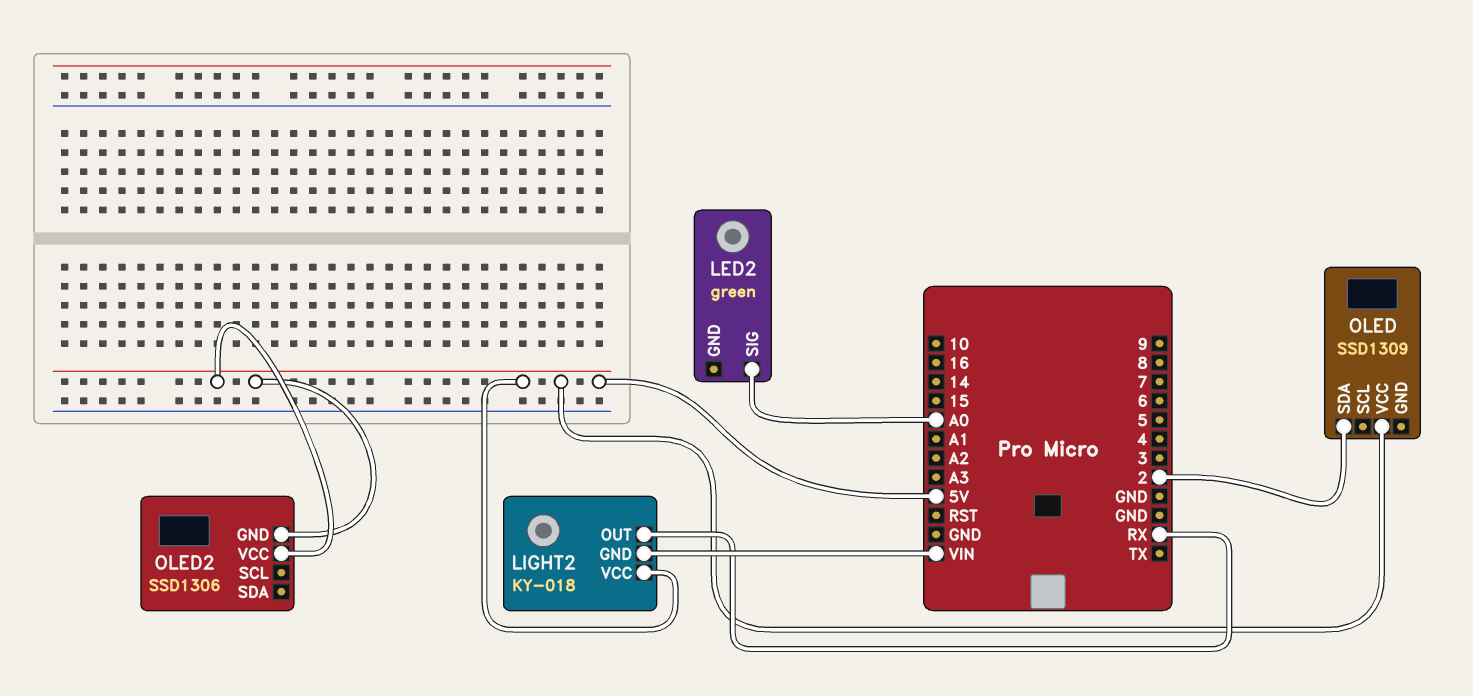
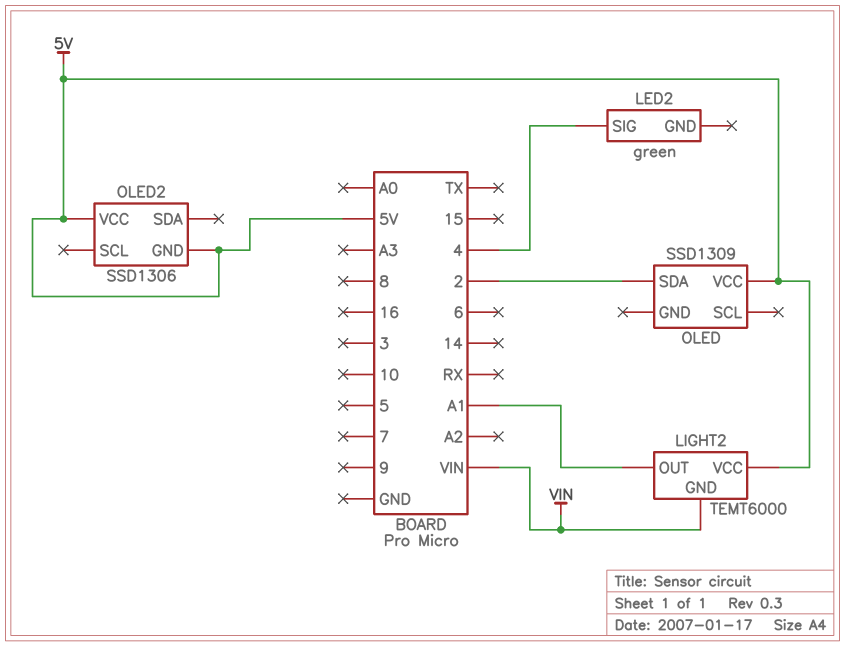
LED2 pin SIG: A0 -> 4
LIGHT2: KY-018 -> TEMT6000
LIGHT2 pin OUT: RX -> A1

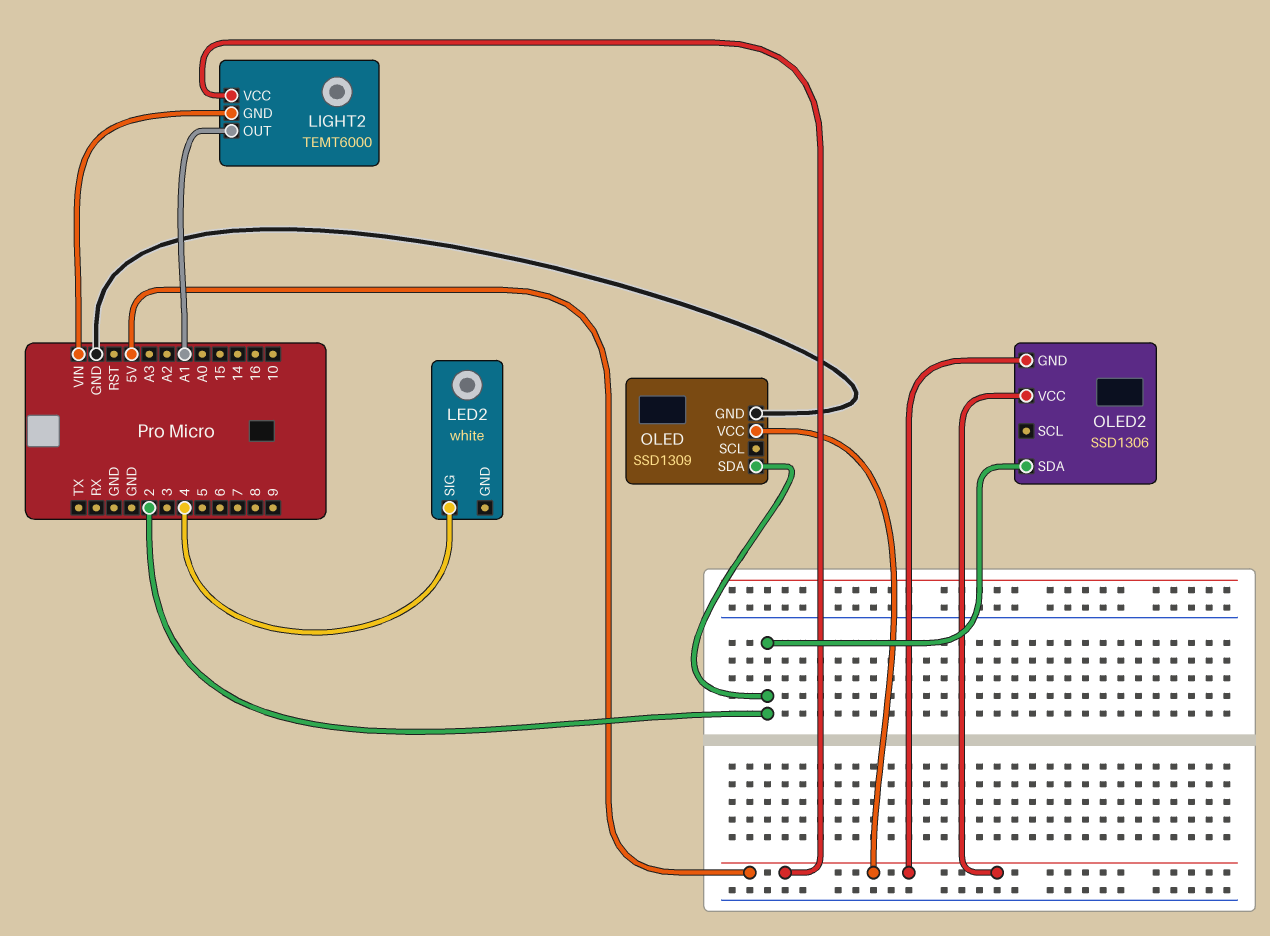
LED2: green -> white
OLED pin GND: none -> GND
OLED2 pin SDA: none -> 2

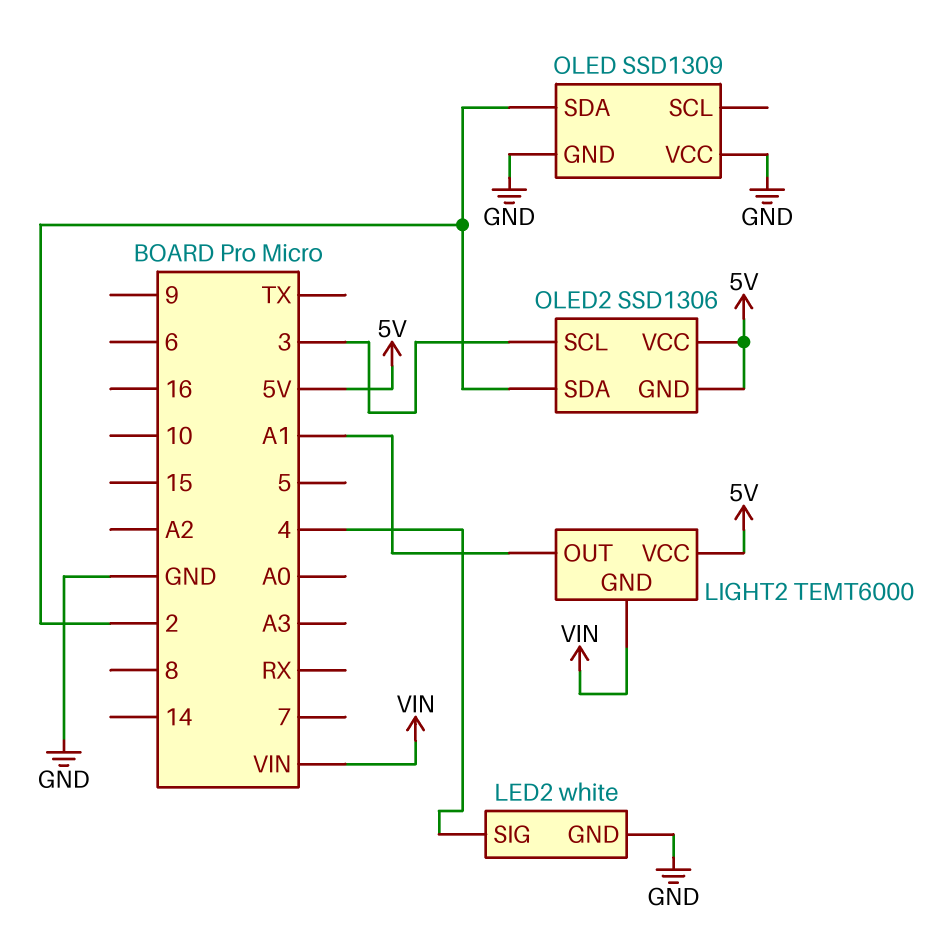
LED2 pin GND: none -> GND
OLED pin VCC: 5V -> GND
OLED2 pin SCL: none -> 3

